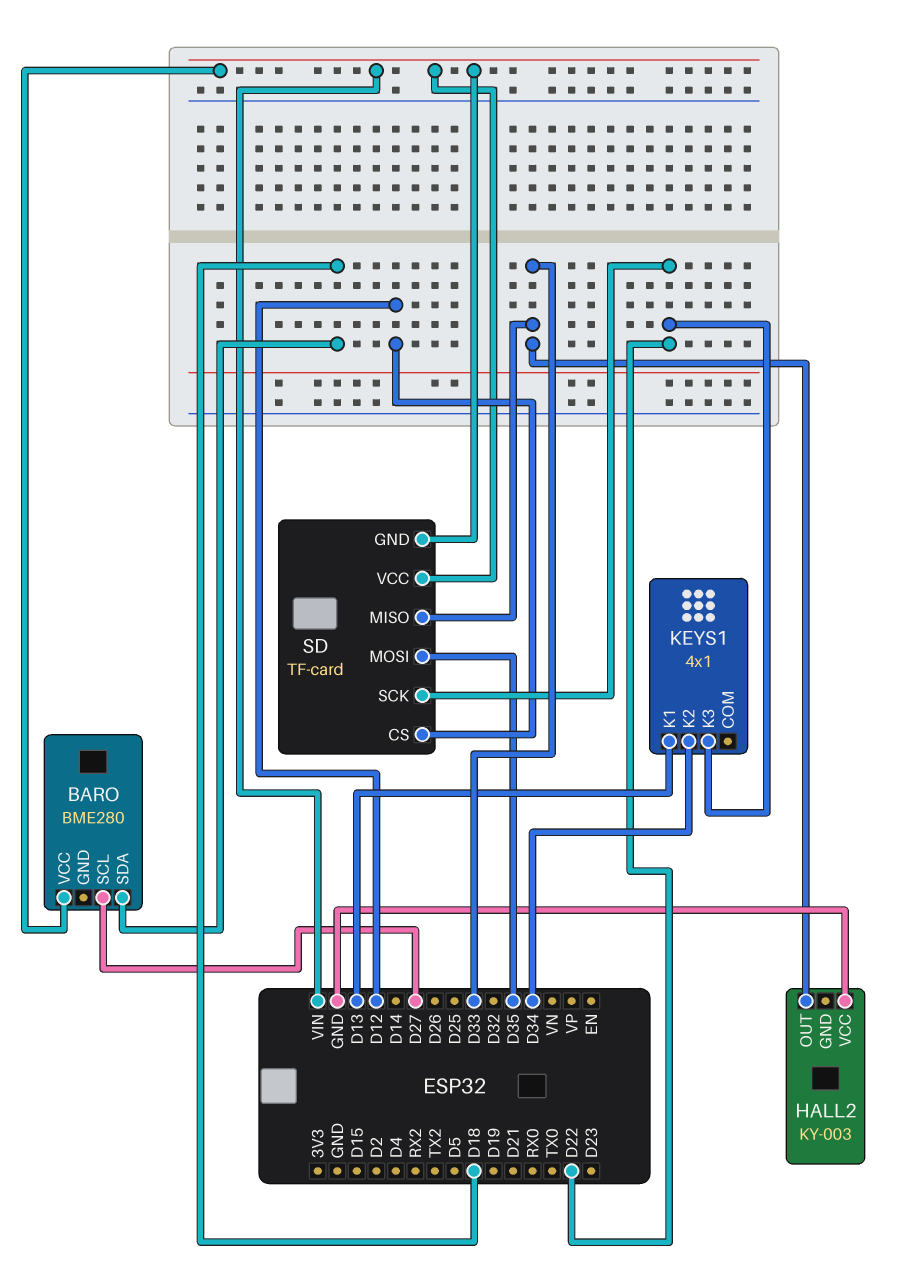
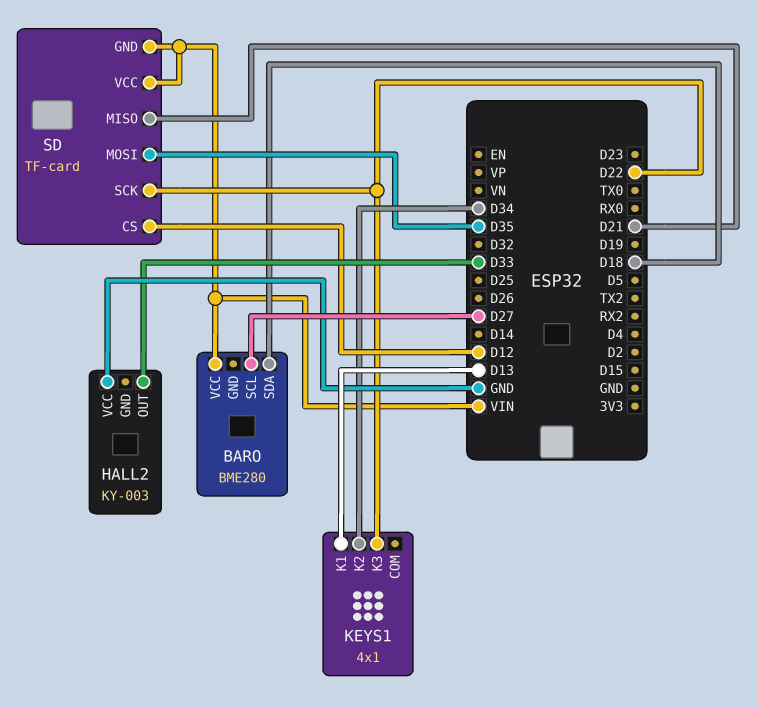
SD pin MISO: D33 -> D21

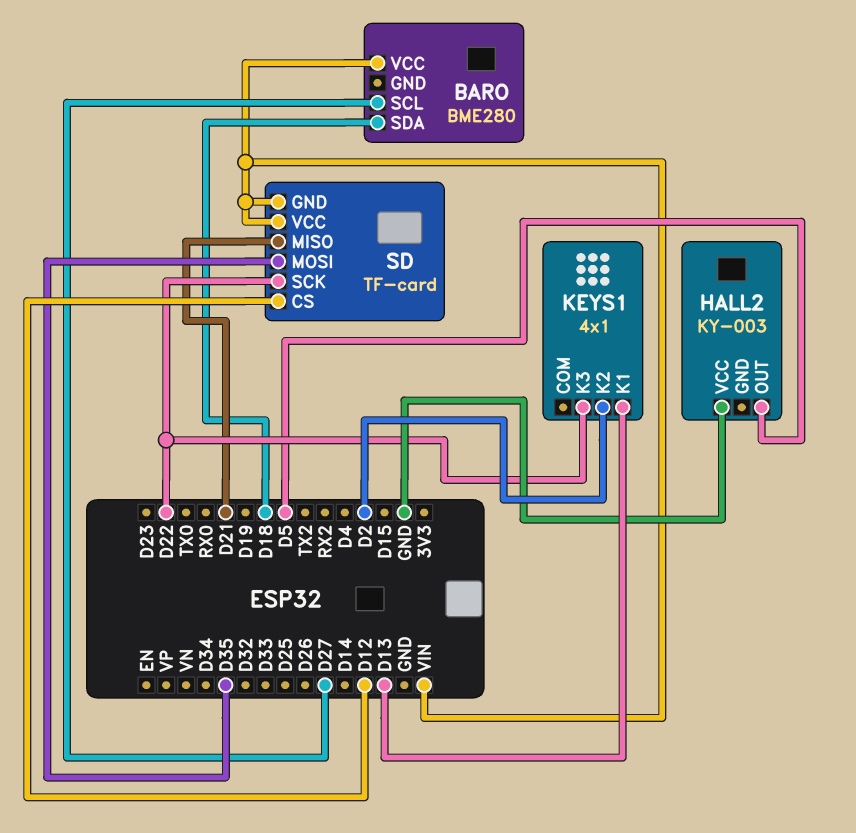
HALL2 pin OUT: D33 -> D5
KEYS1 pin K2: D34 -> D2

